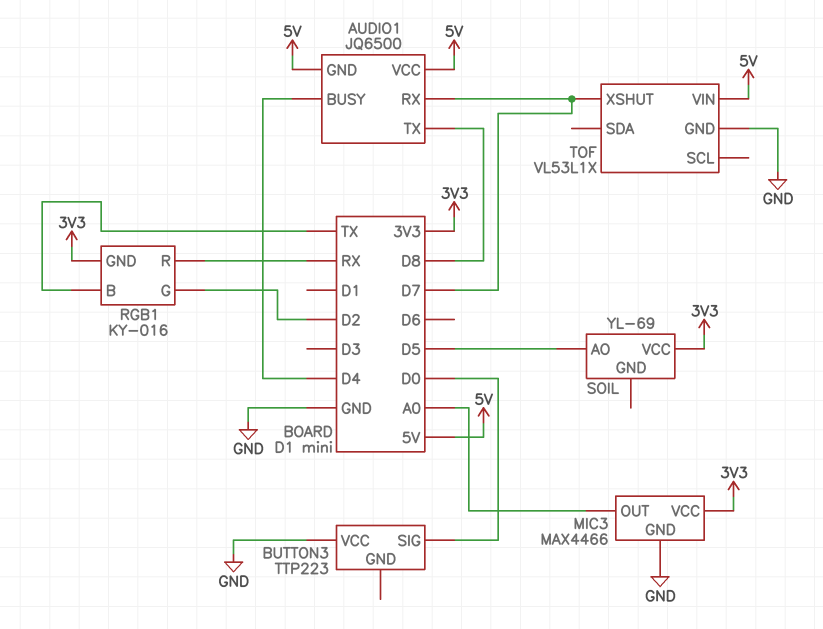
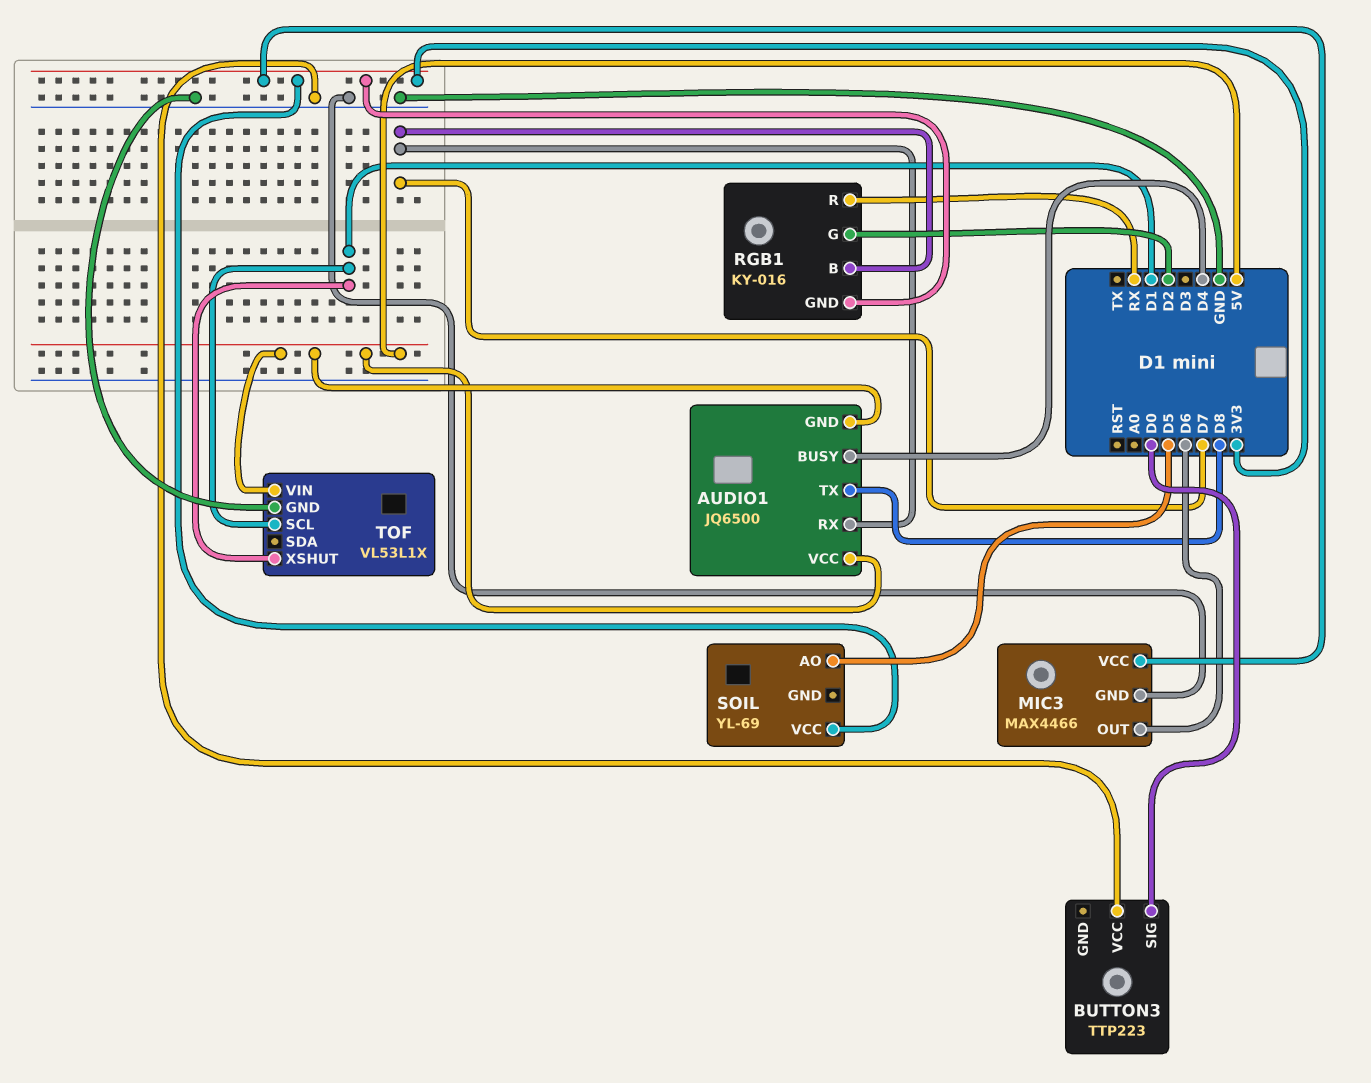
MIC3 pin OUT: A0 -> D6
RGB1 pin B: TX -> D7
TOF pin SCL: none -> D1
TOF pin XSHUT: D7 -> D1

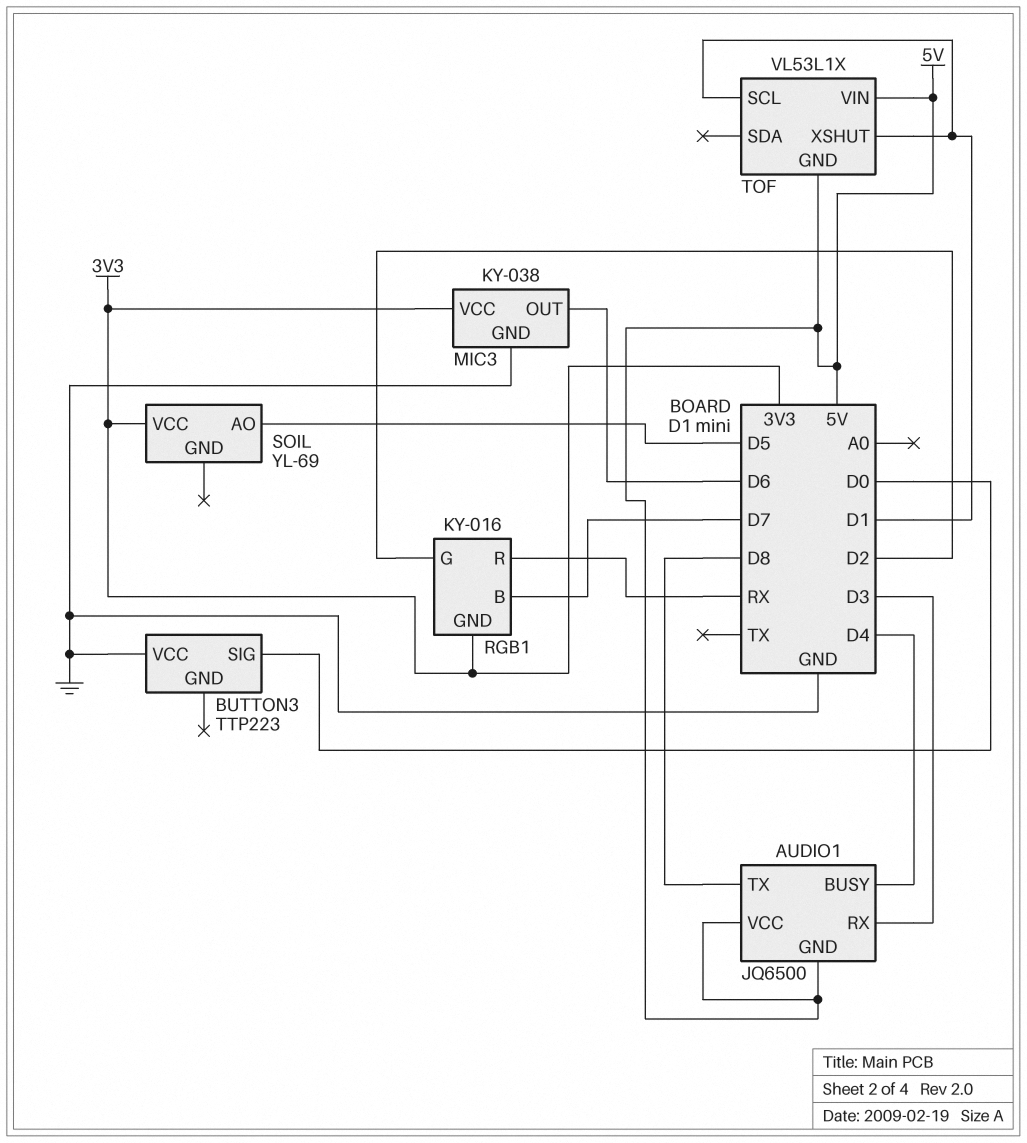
AUDIO1 pin RX: D7 -> D3
MIC3: MAX4466 -> KY-038
TOF pin GND: GND -> 5V

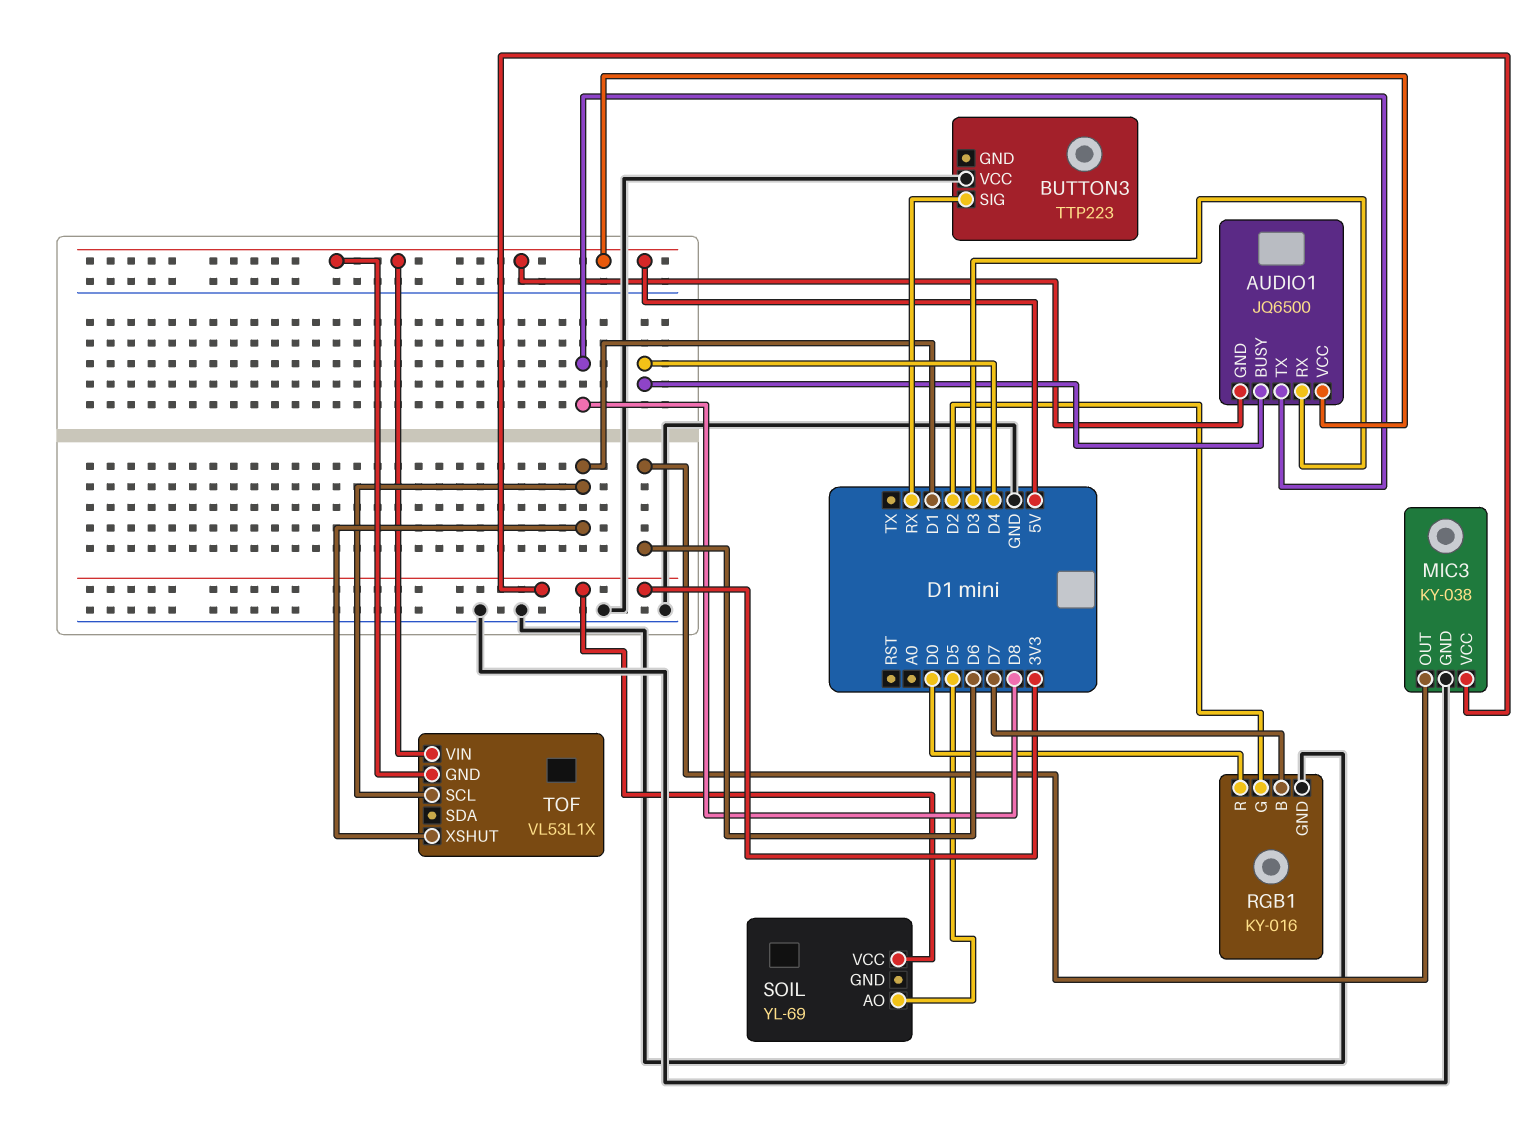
BUTTON3 pin SIG: D0 -> RX
RGB1 pin GND: 3V3 -> GND
RGB1 pin R: RX -> D0

